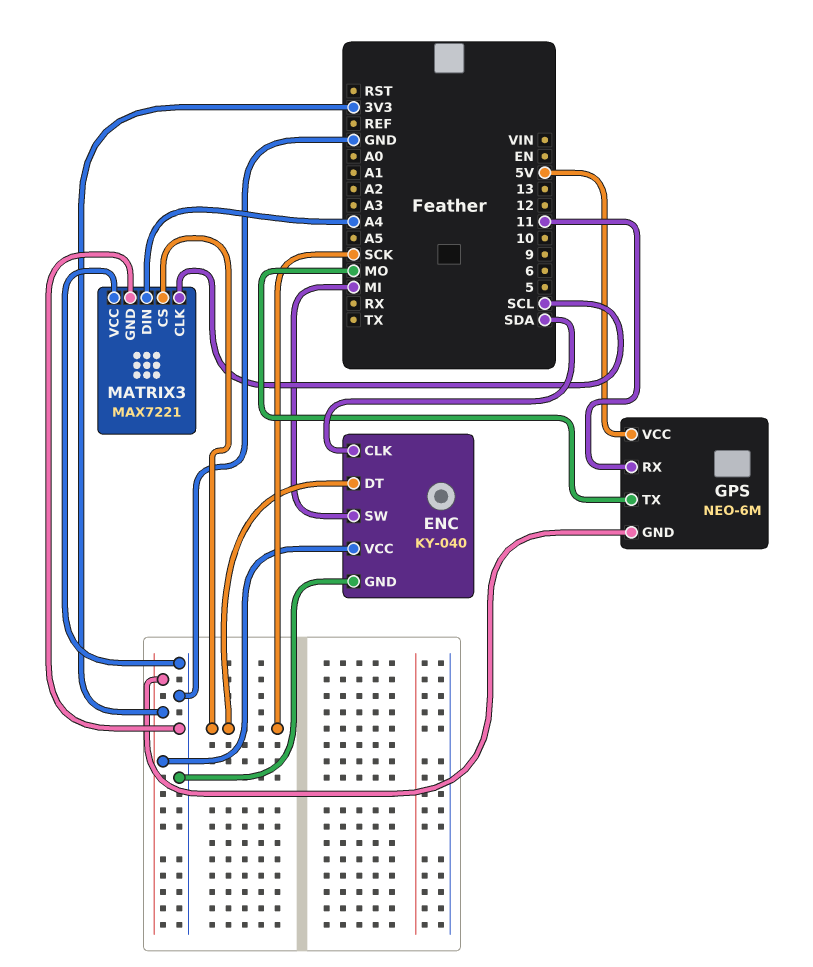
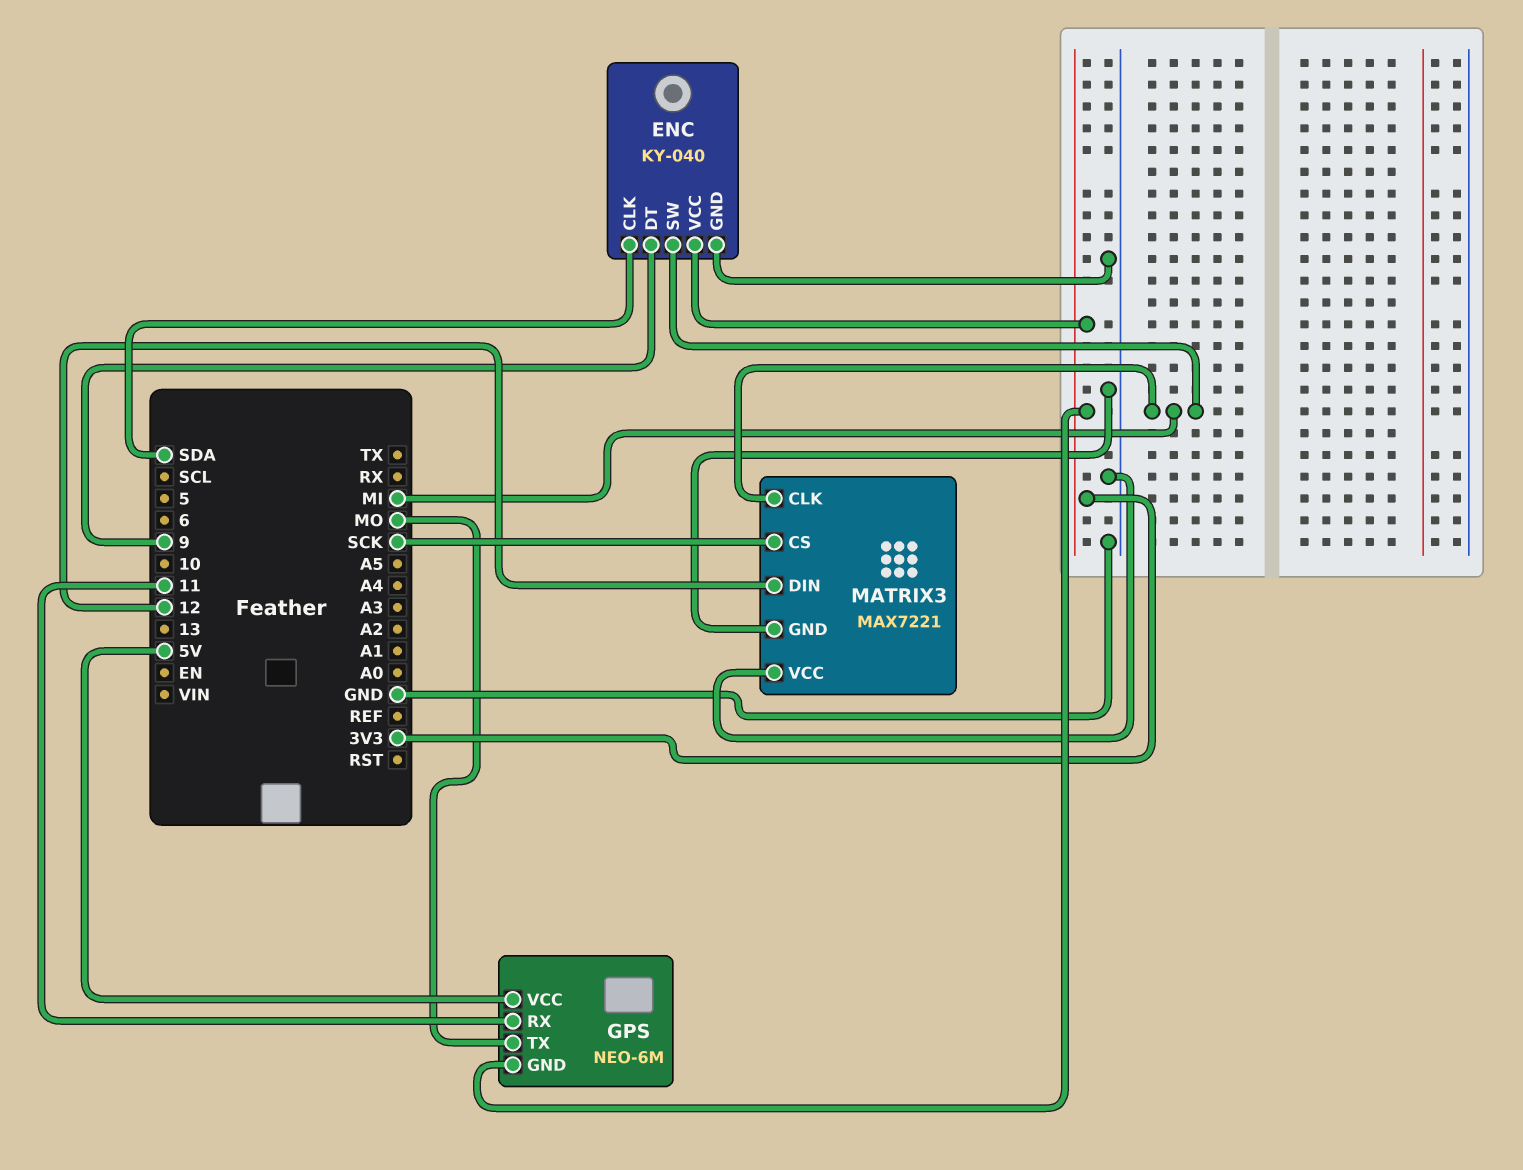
ENC pin DT: SCK -> 9
MATRIX3 pin CLK: SCL -> MI
MATRIX3 pin DIN: A4 -> 12

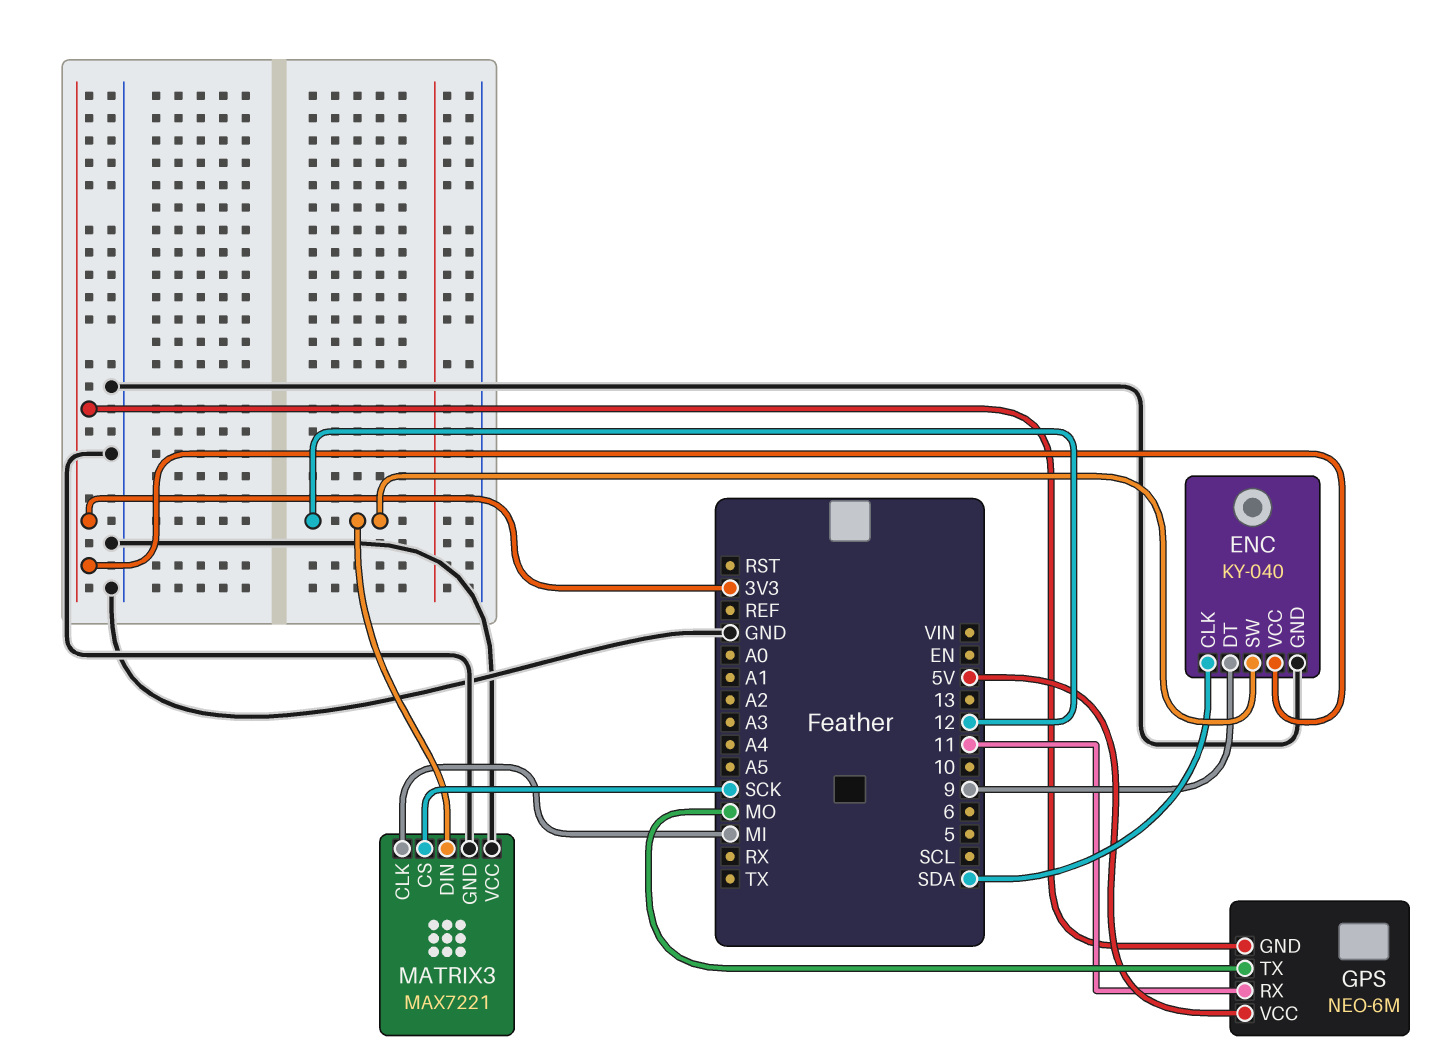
ENC pin SW: MI -> 12

